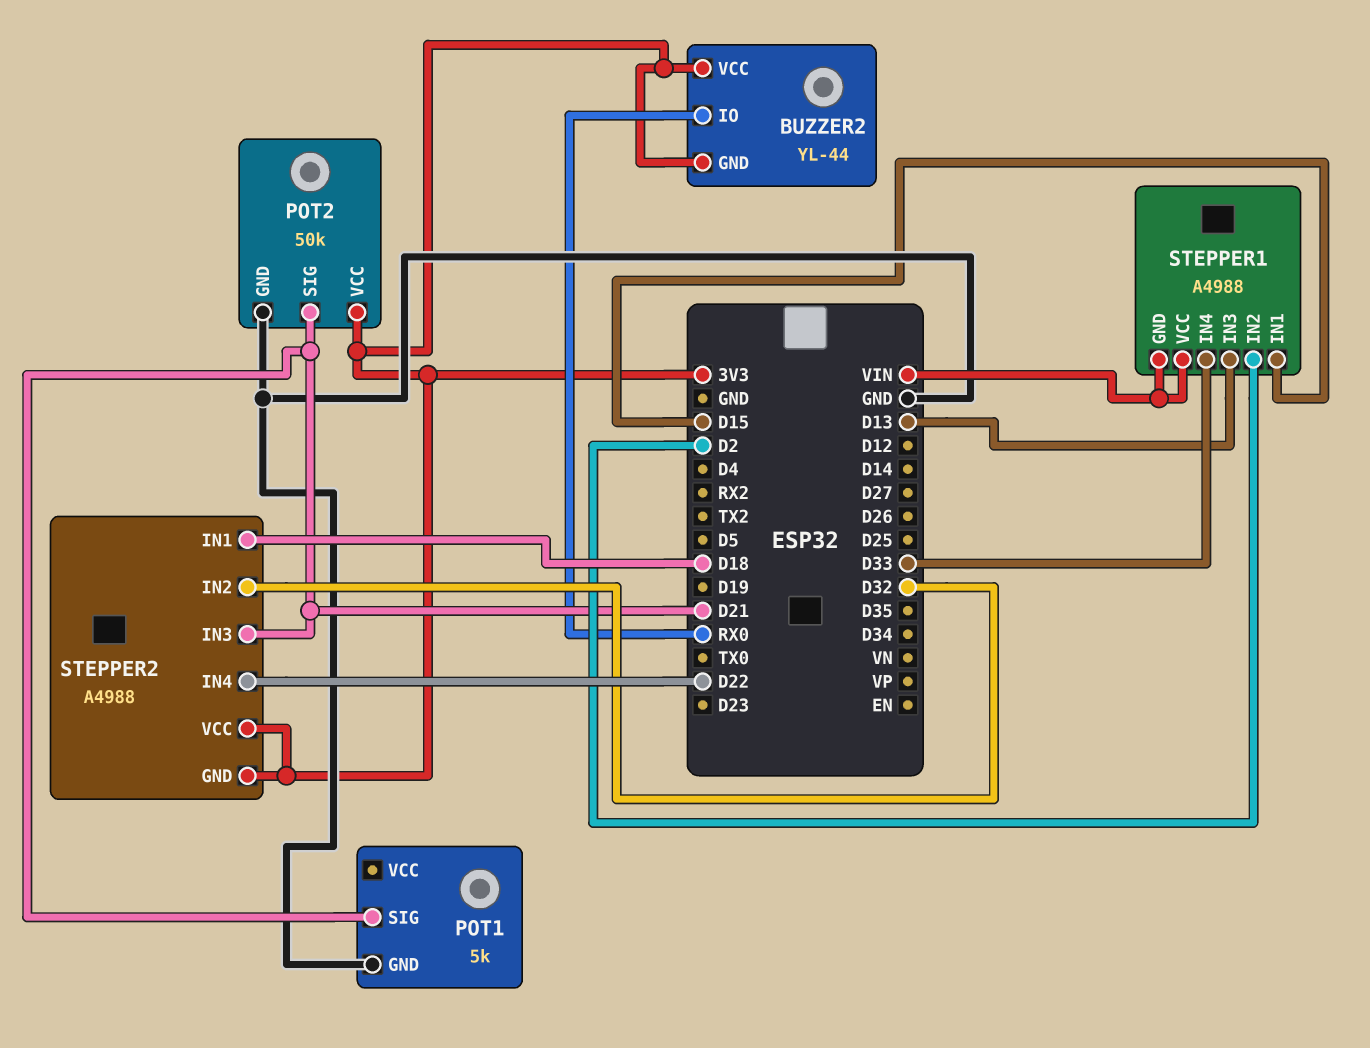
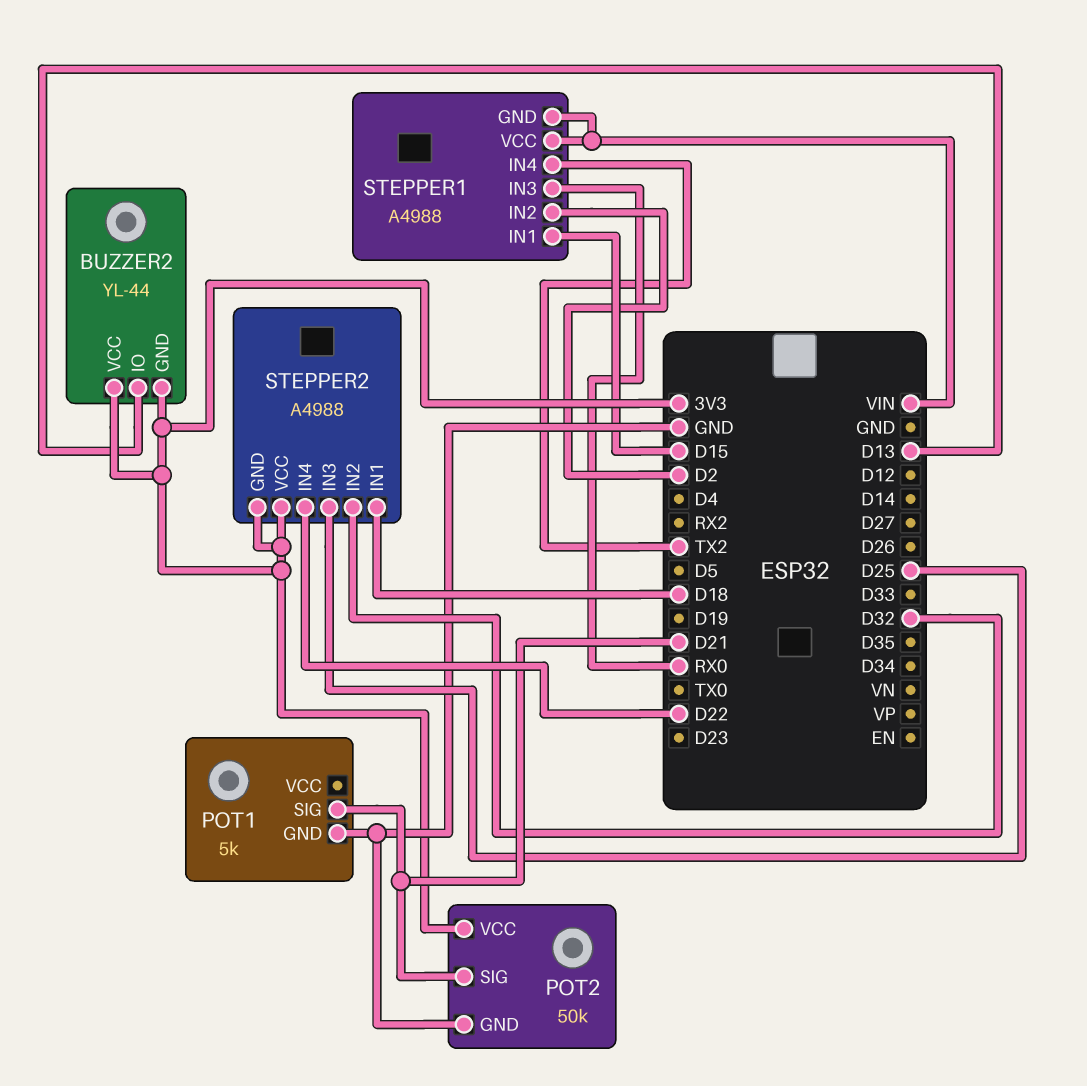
BUZZER2 pin IO: RX0 -> D13
STEPPER1 pin IN3: D13 -> RX0
STEPPER1 pin IN4: D33 -> TX2
STEPPER2 pin IN3: D21 -> D25

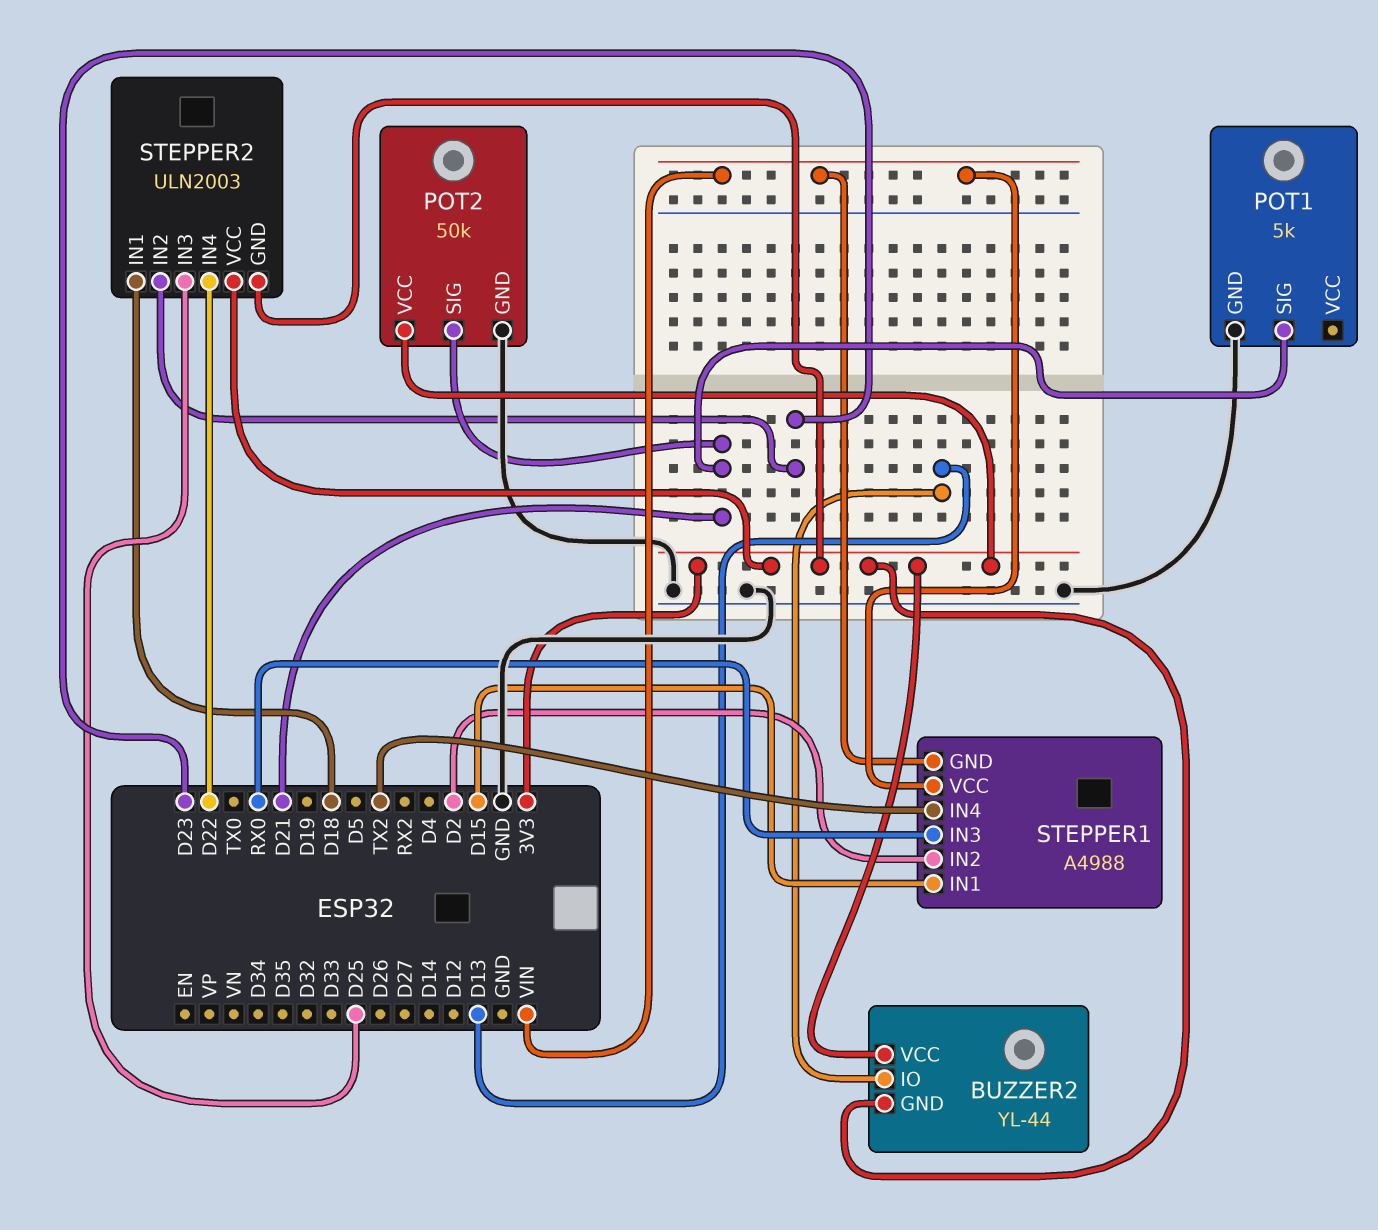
STEPPER2: A4988 -> ULN2003
STEPPER2 pin IN2: D32 -> D23

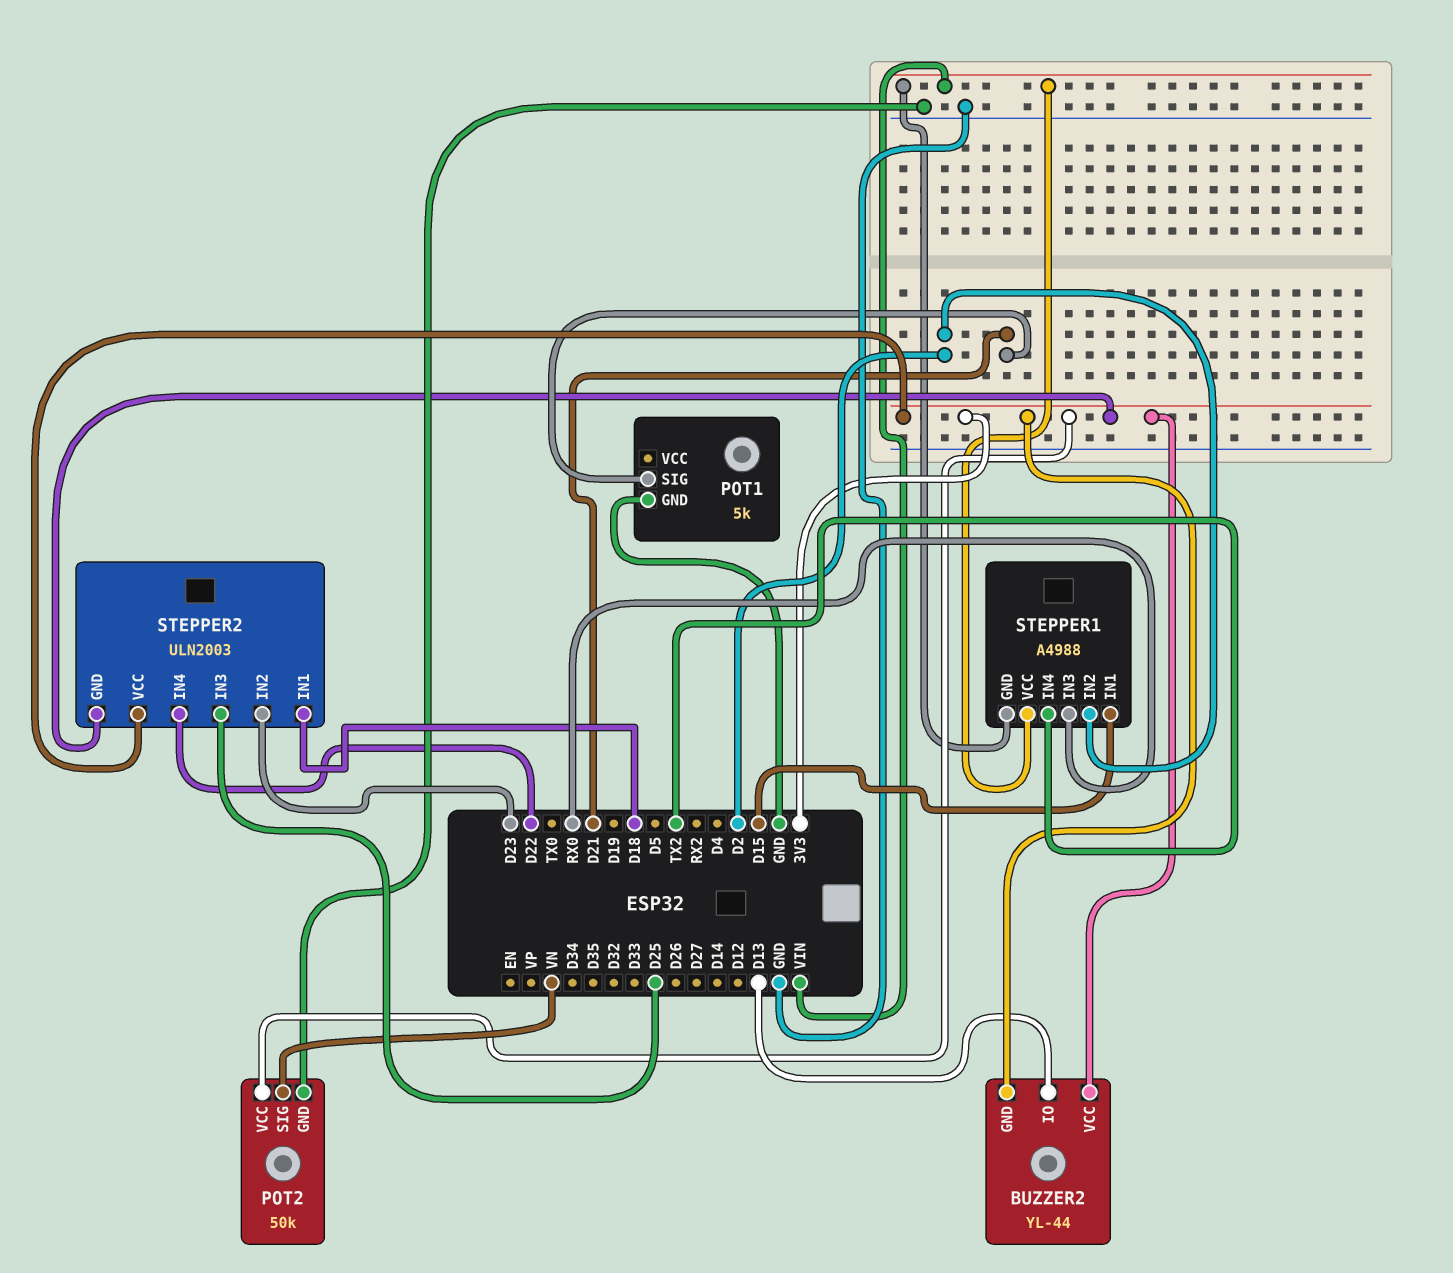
POT2 pin SIG: D21 -> VN

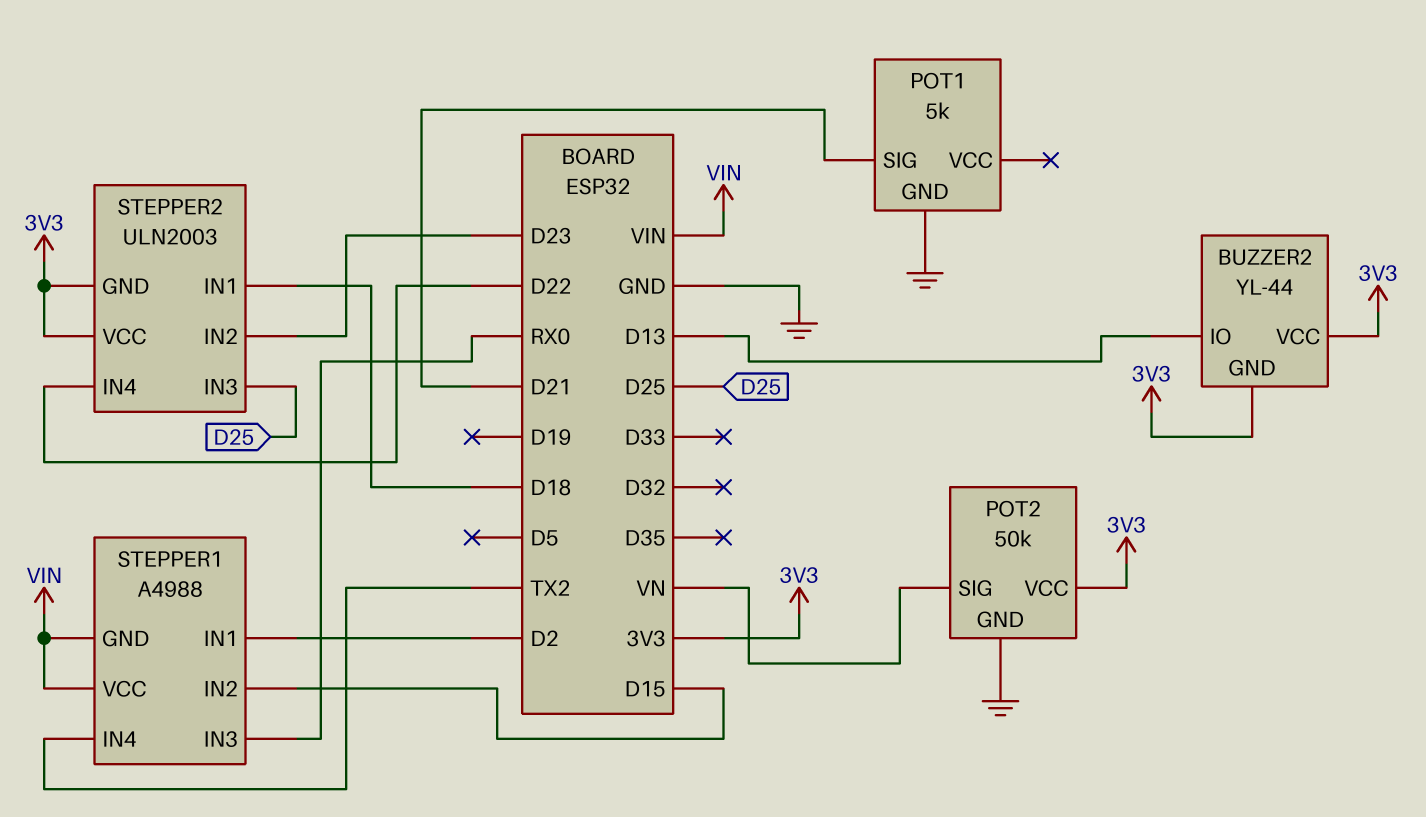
STEPPER1 pin IN1: D15 -> D2
STEPPER1 pin IN2: D2 -> D15

